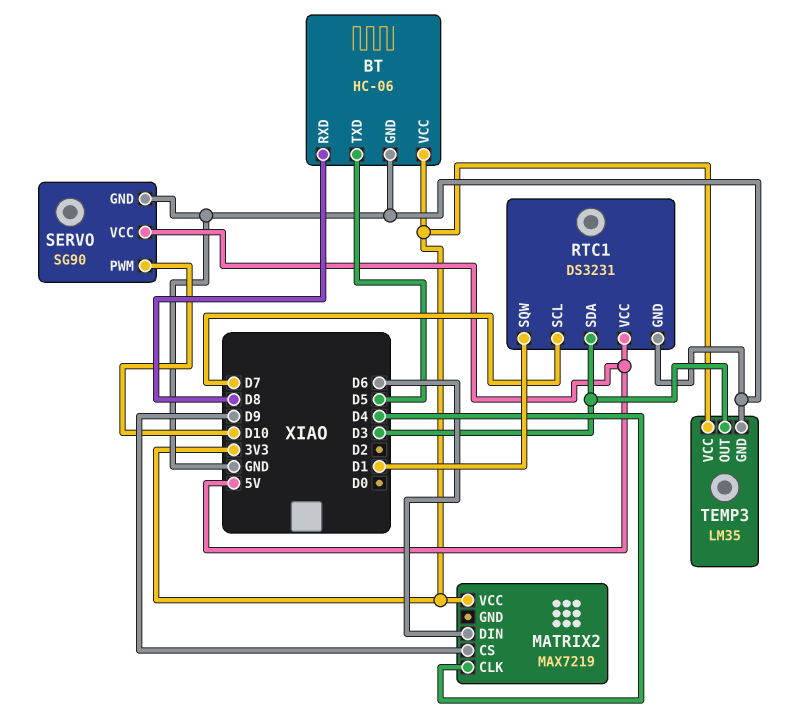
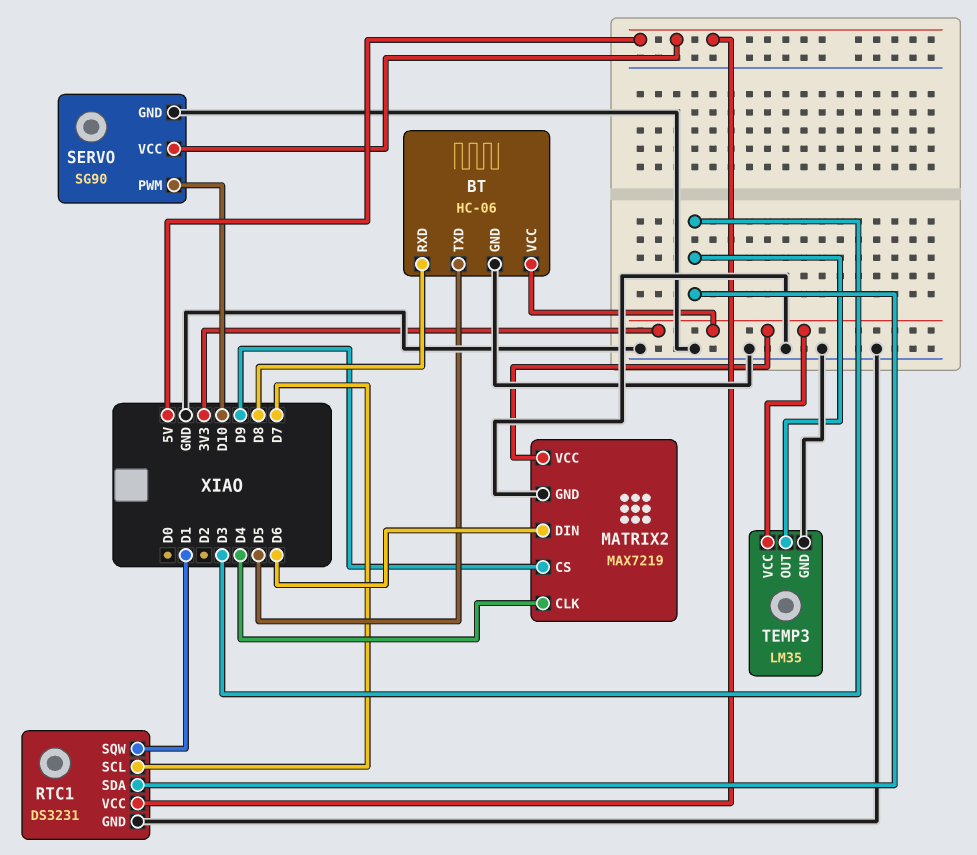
MATRIX2 pin GND: none -> GND

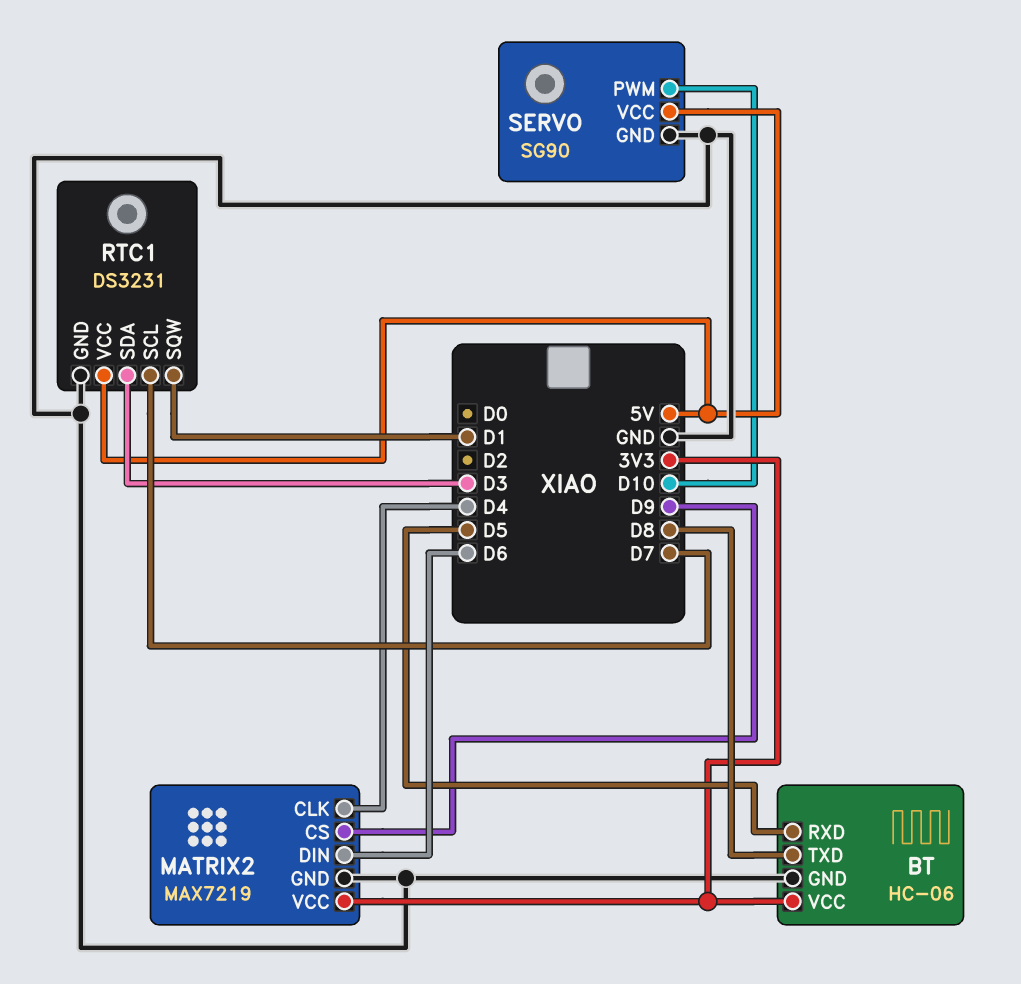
BT pin RXD: D8 -> D5
BT pin TXD: D5 -> D8
TEMP3: LM35 -> none
TEMP3 pin GND: GND -> none
TEMP3 pin OUT: D3 -> none
TEMP3 pin VCC: 3V3 -> none

